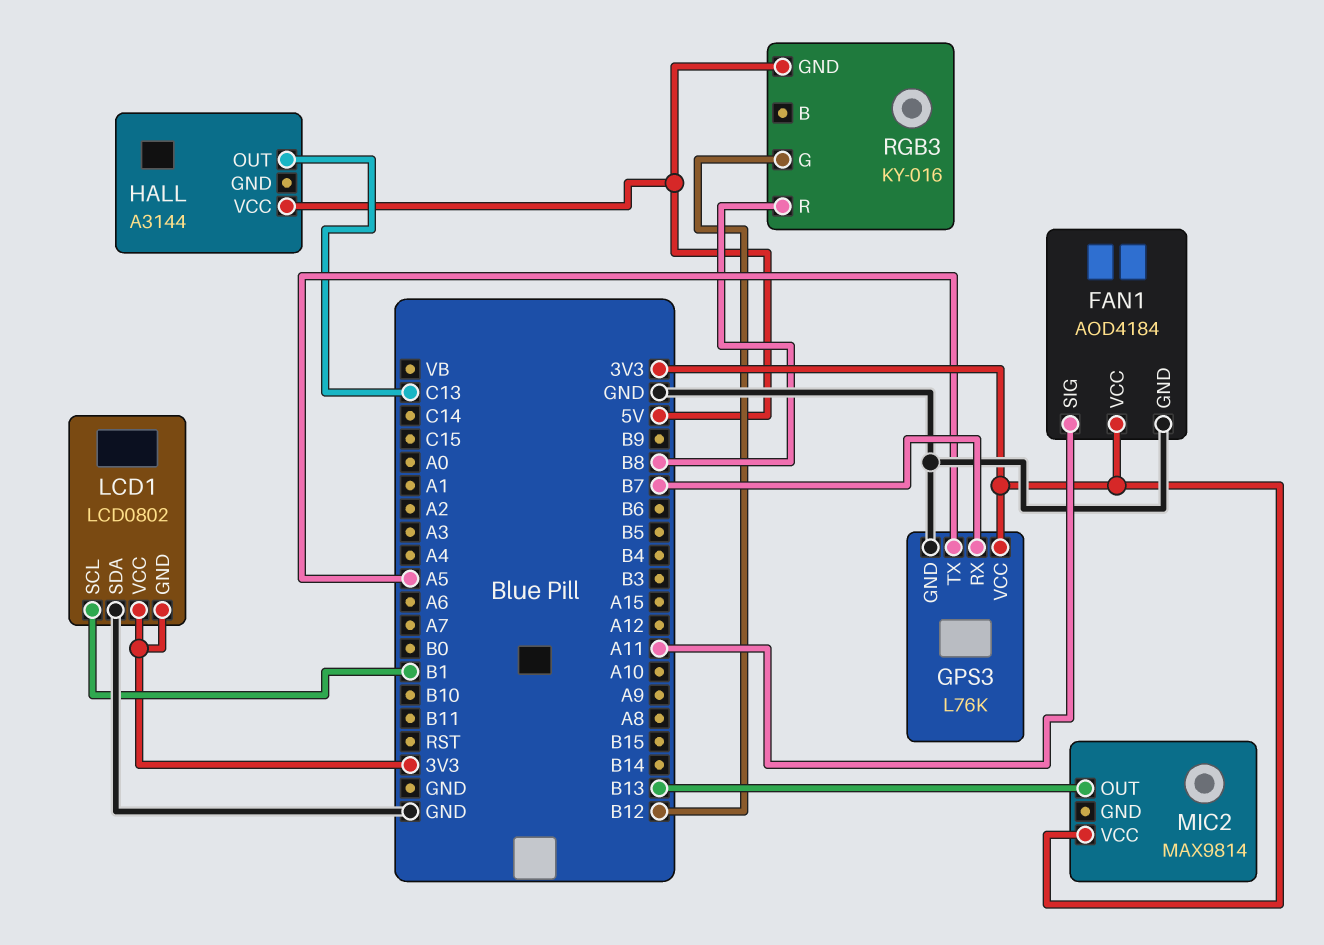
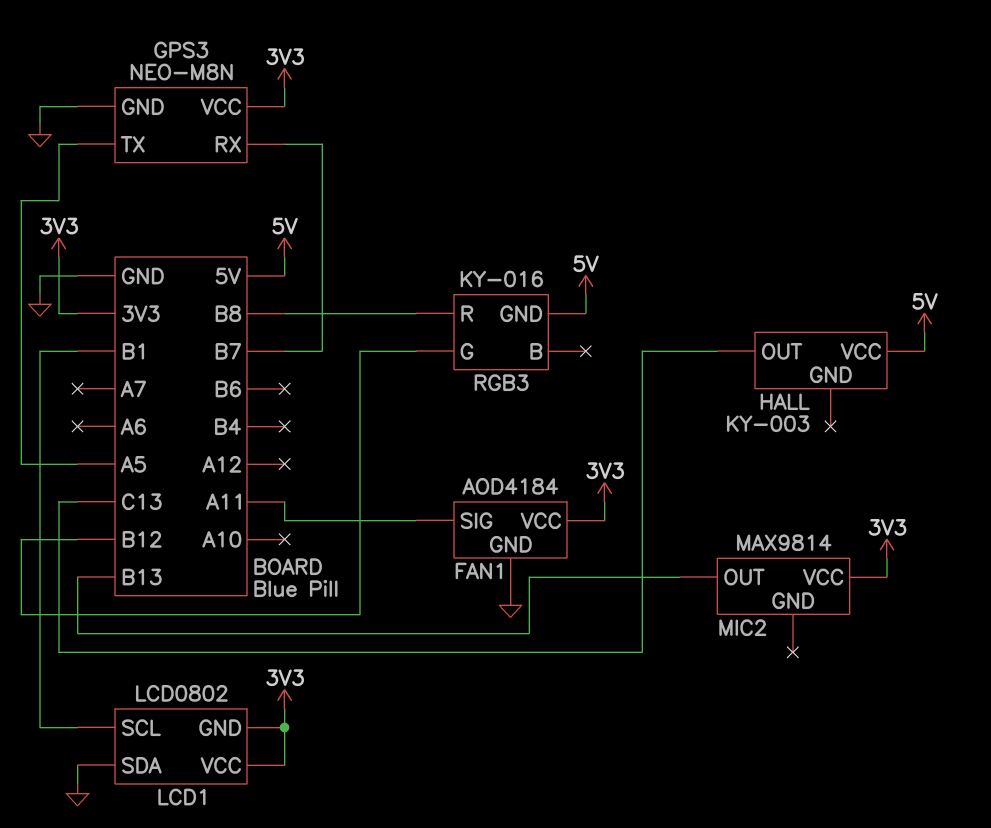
GPS3: L76K -> NEO-M8N
HALL: A3144 -> KY-003

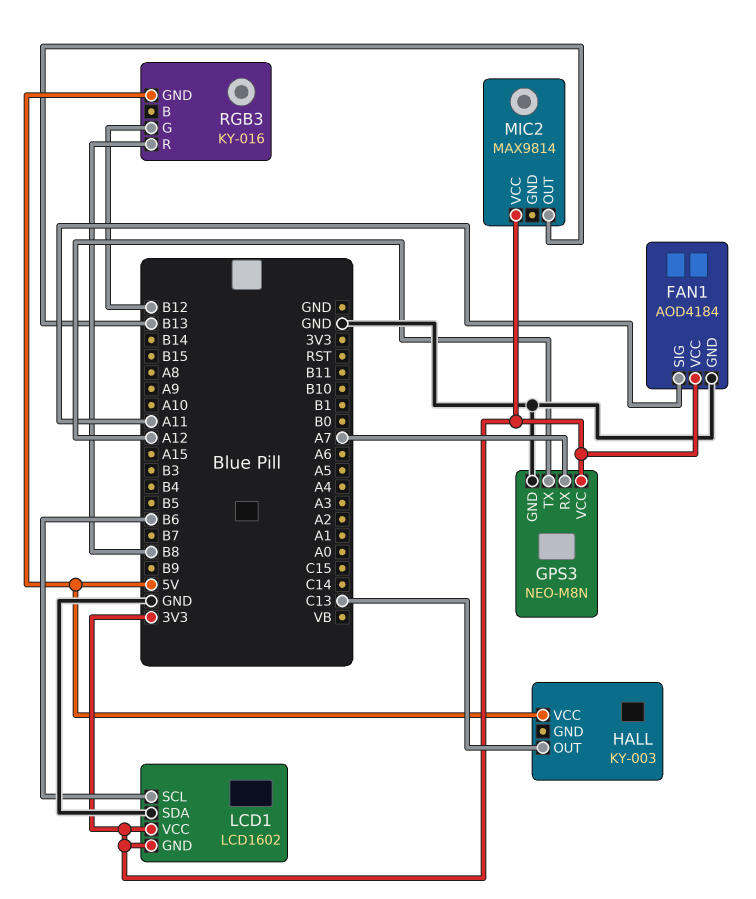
GPS3 pin RX: B7 -> A7
GPS3 pin TX: A5 -> A12
LCD1: LCD0802 -> LCD1602
LCD1 pin SCL: B1 -> B6

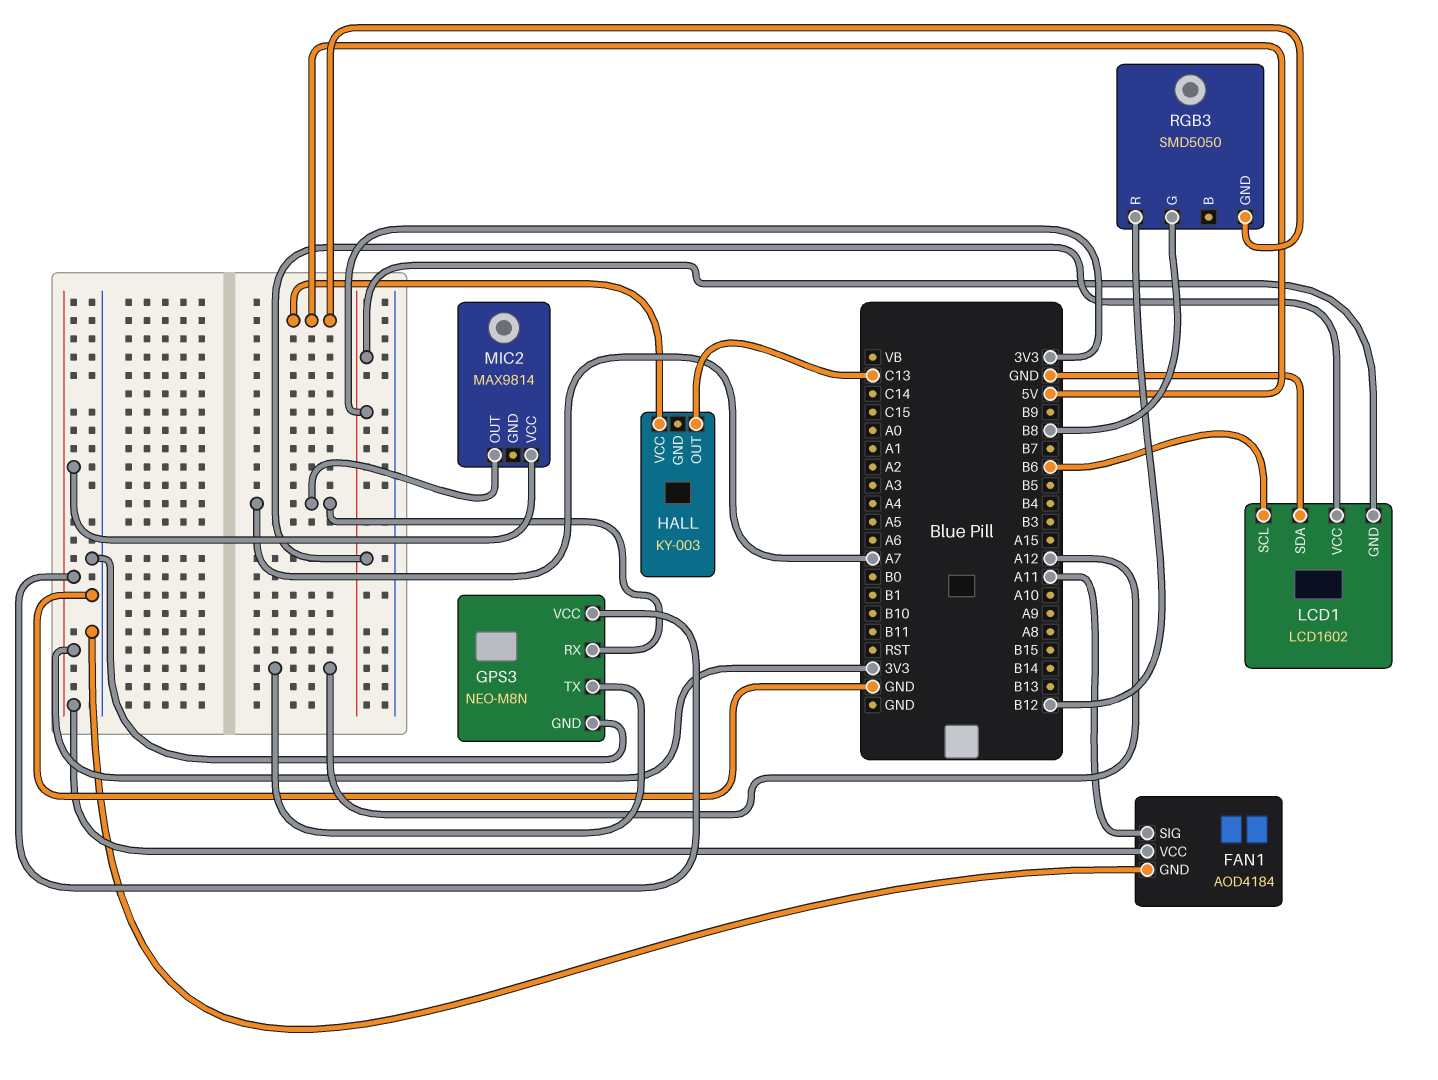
MIC2 pin OUT: B13 -> A7
RGB3: KY-016 -> SMD5050
RGB3 pin G: B12 -> B8
RGB3 pin R: B8 -> B12

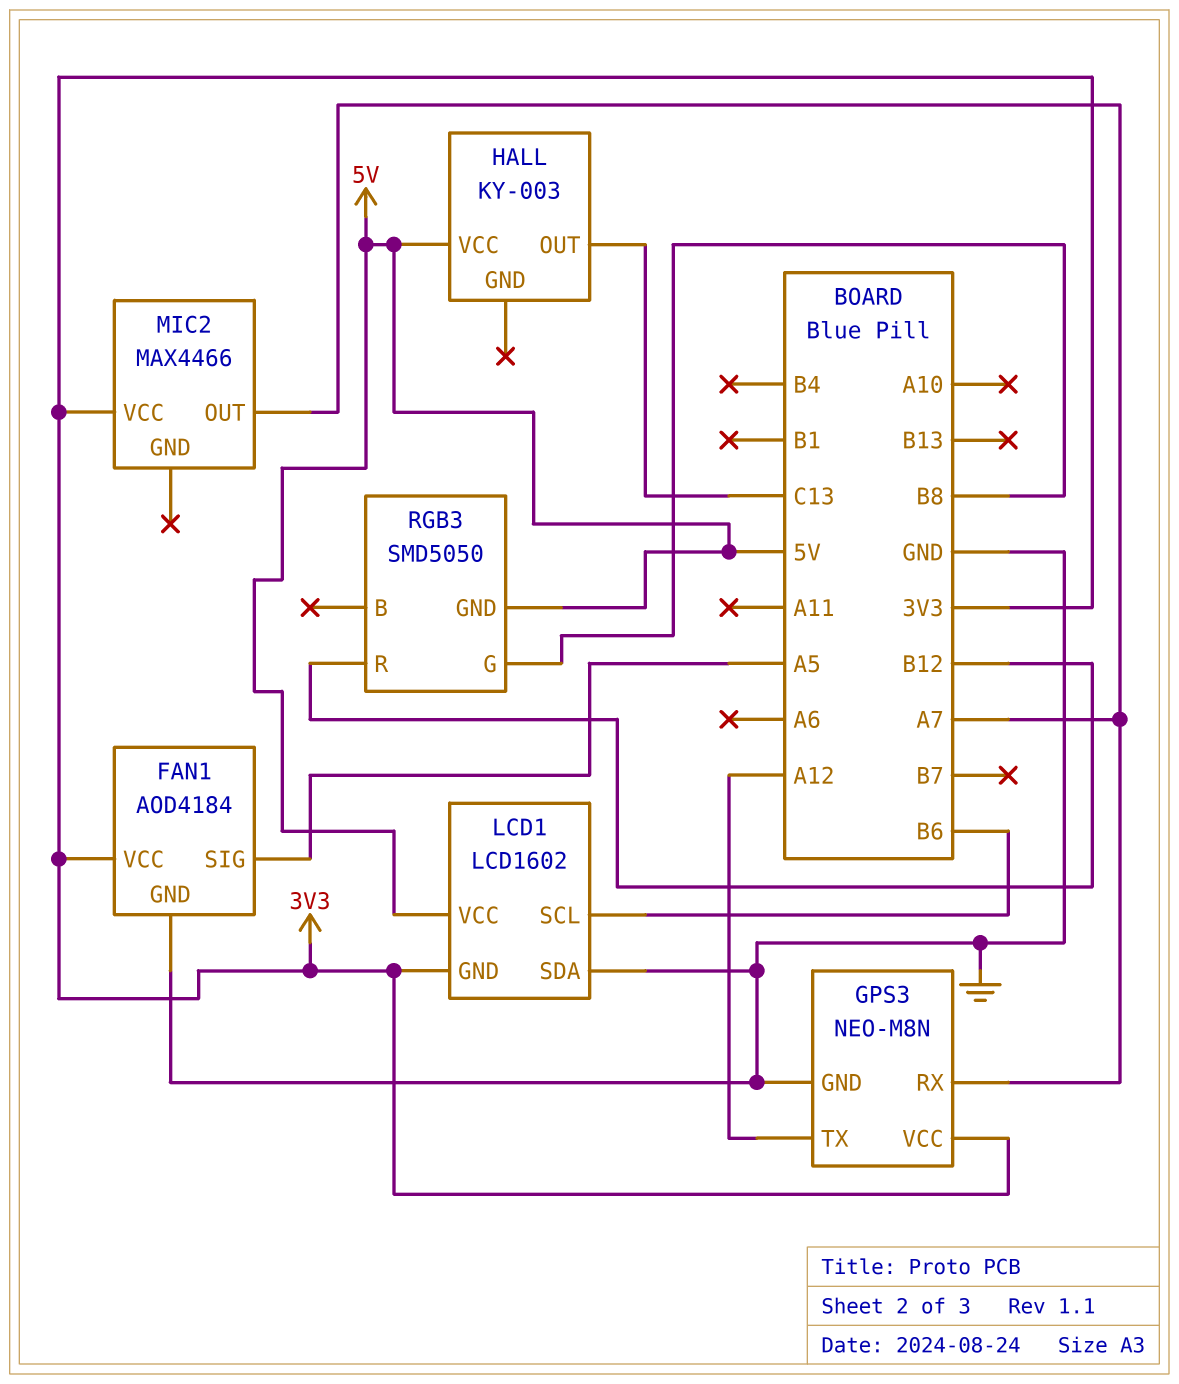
FAN1 pin SIG: A11 -> A5
LCD1 pin VCC: 3V3 -> 5V
MIC2: MAX9814 -> MAX4466

